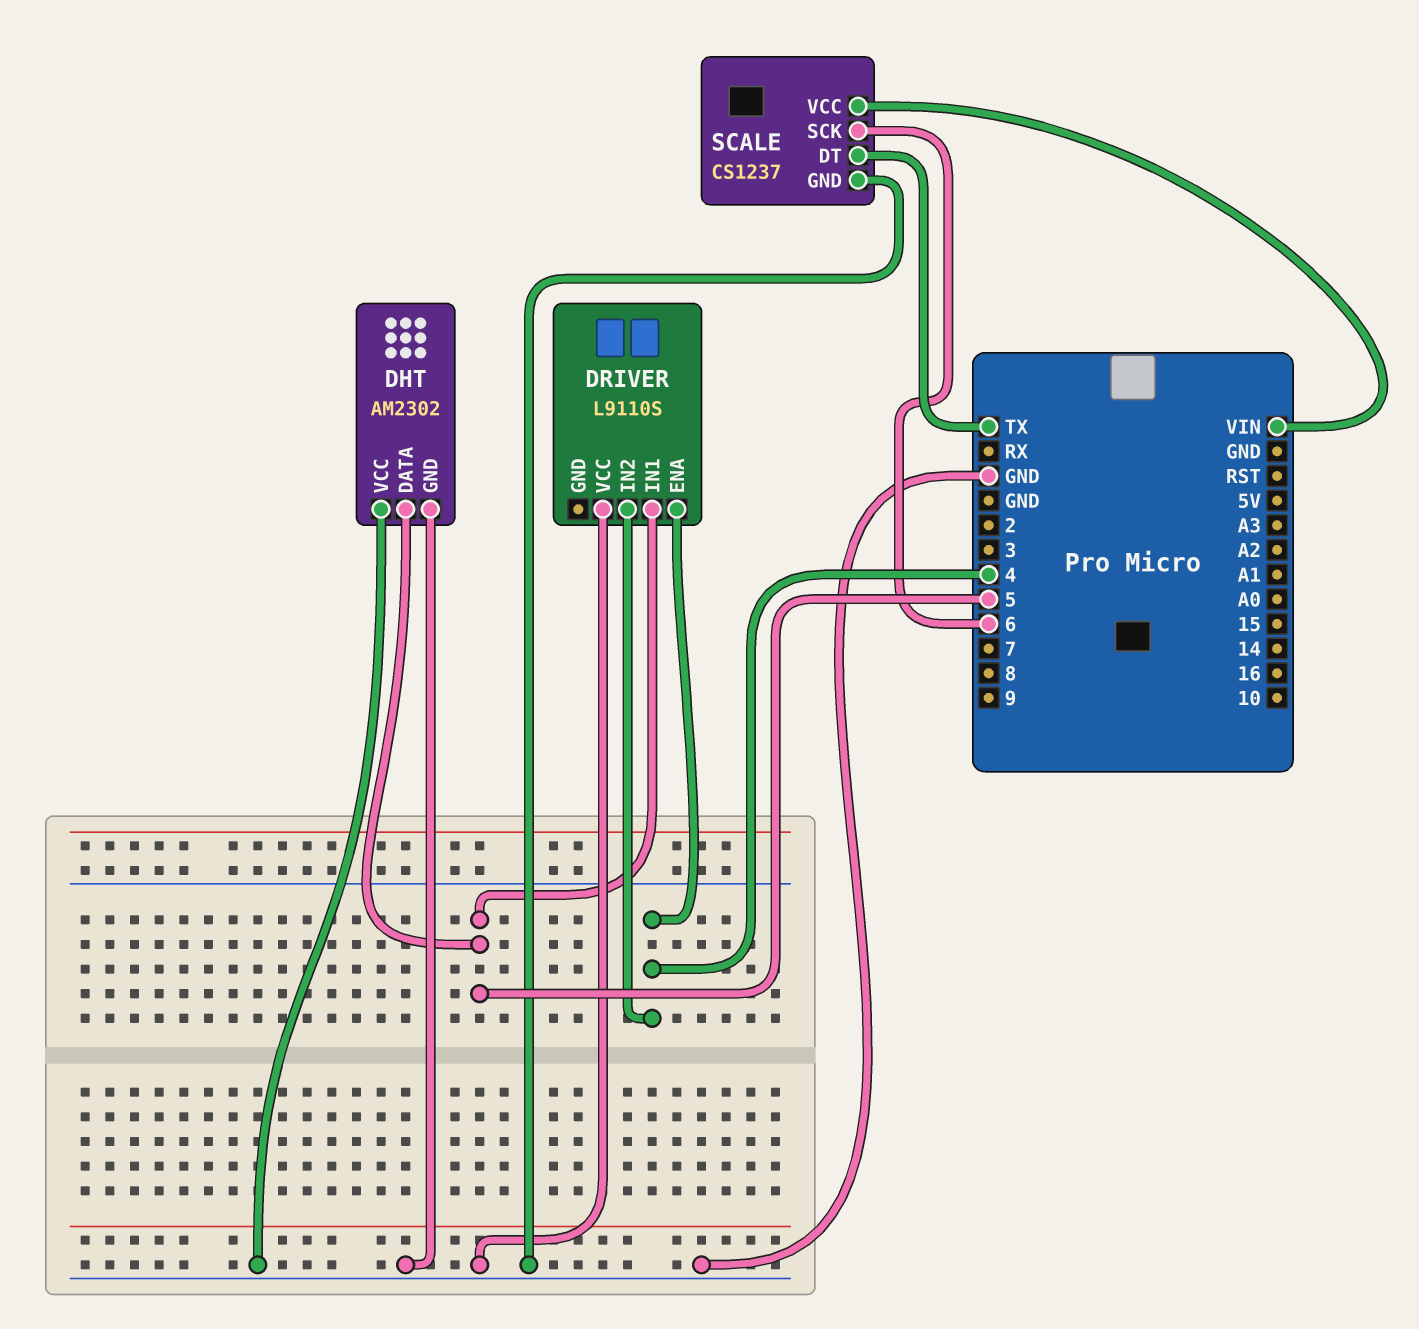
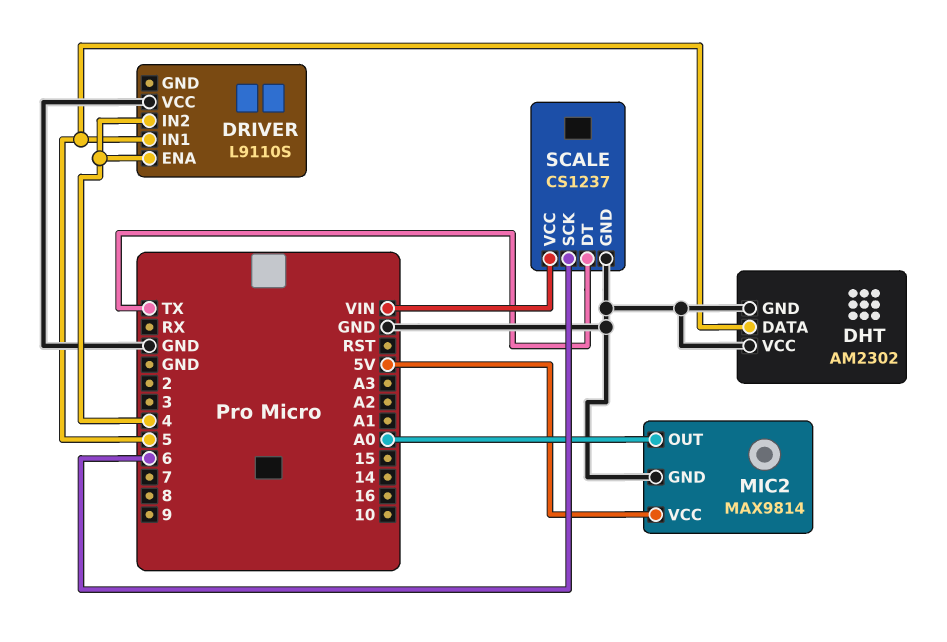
MIC2: none -> MAX9814
MIC2 pin GND: none -> GND
MIC2 pin OUT: none -> A0
MIC2 pin VCC: none -> 5V

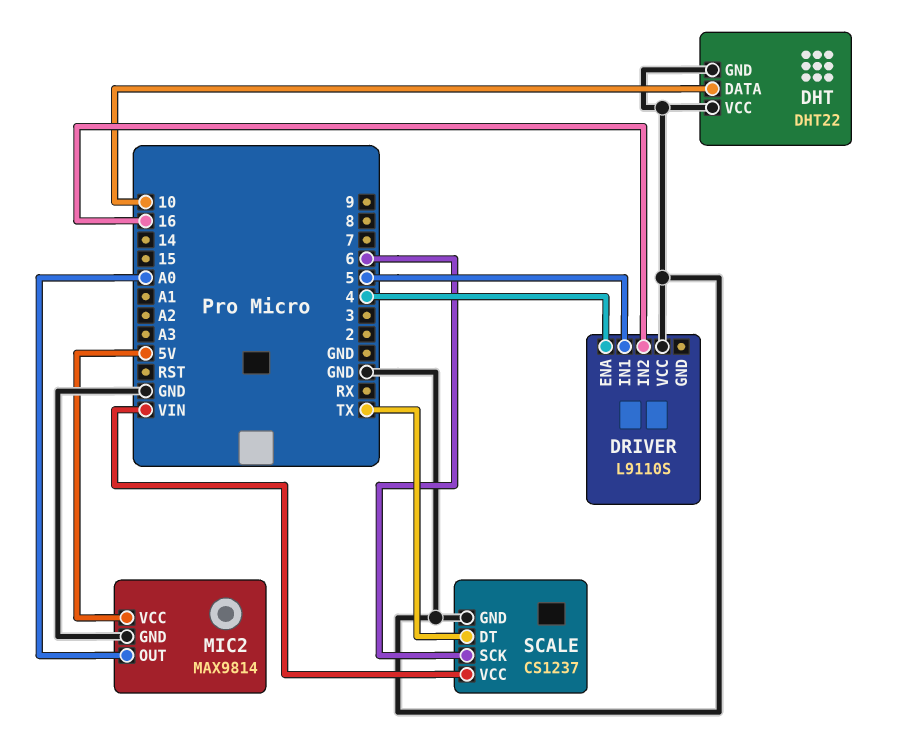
DHT: AM2302 -> DHT22
DHT pin DATA: 5 -> 10
DRIVER pin IN2: 4 -> 16

